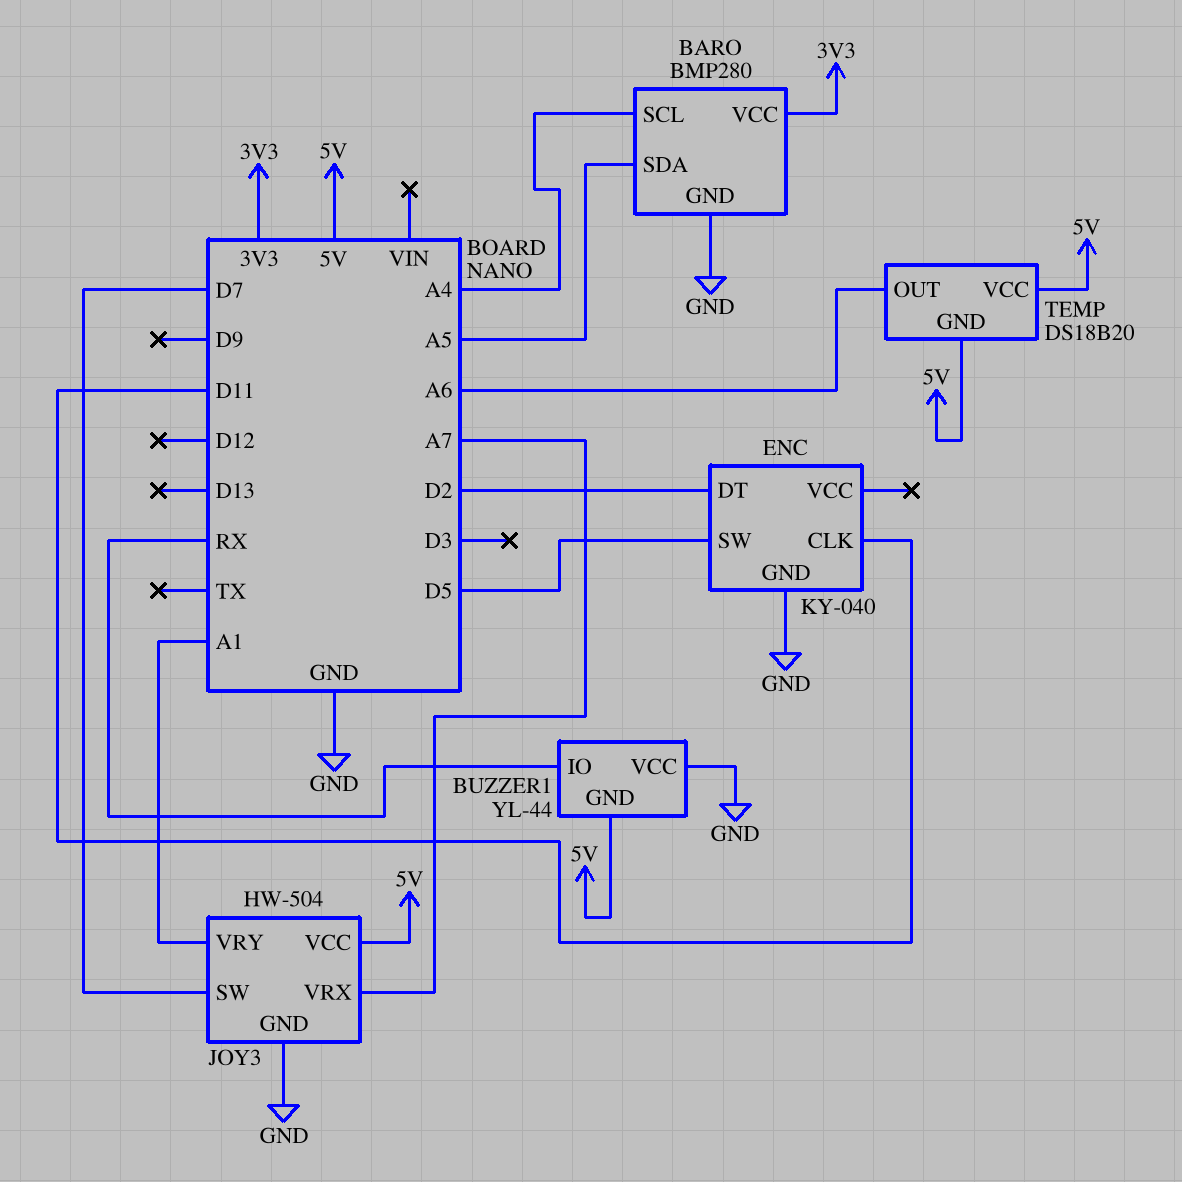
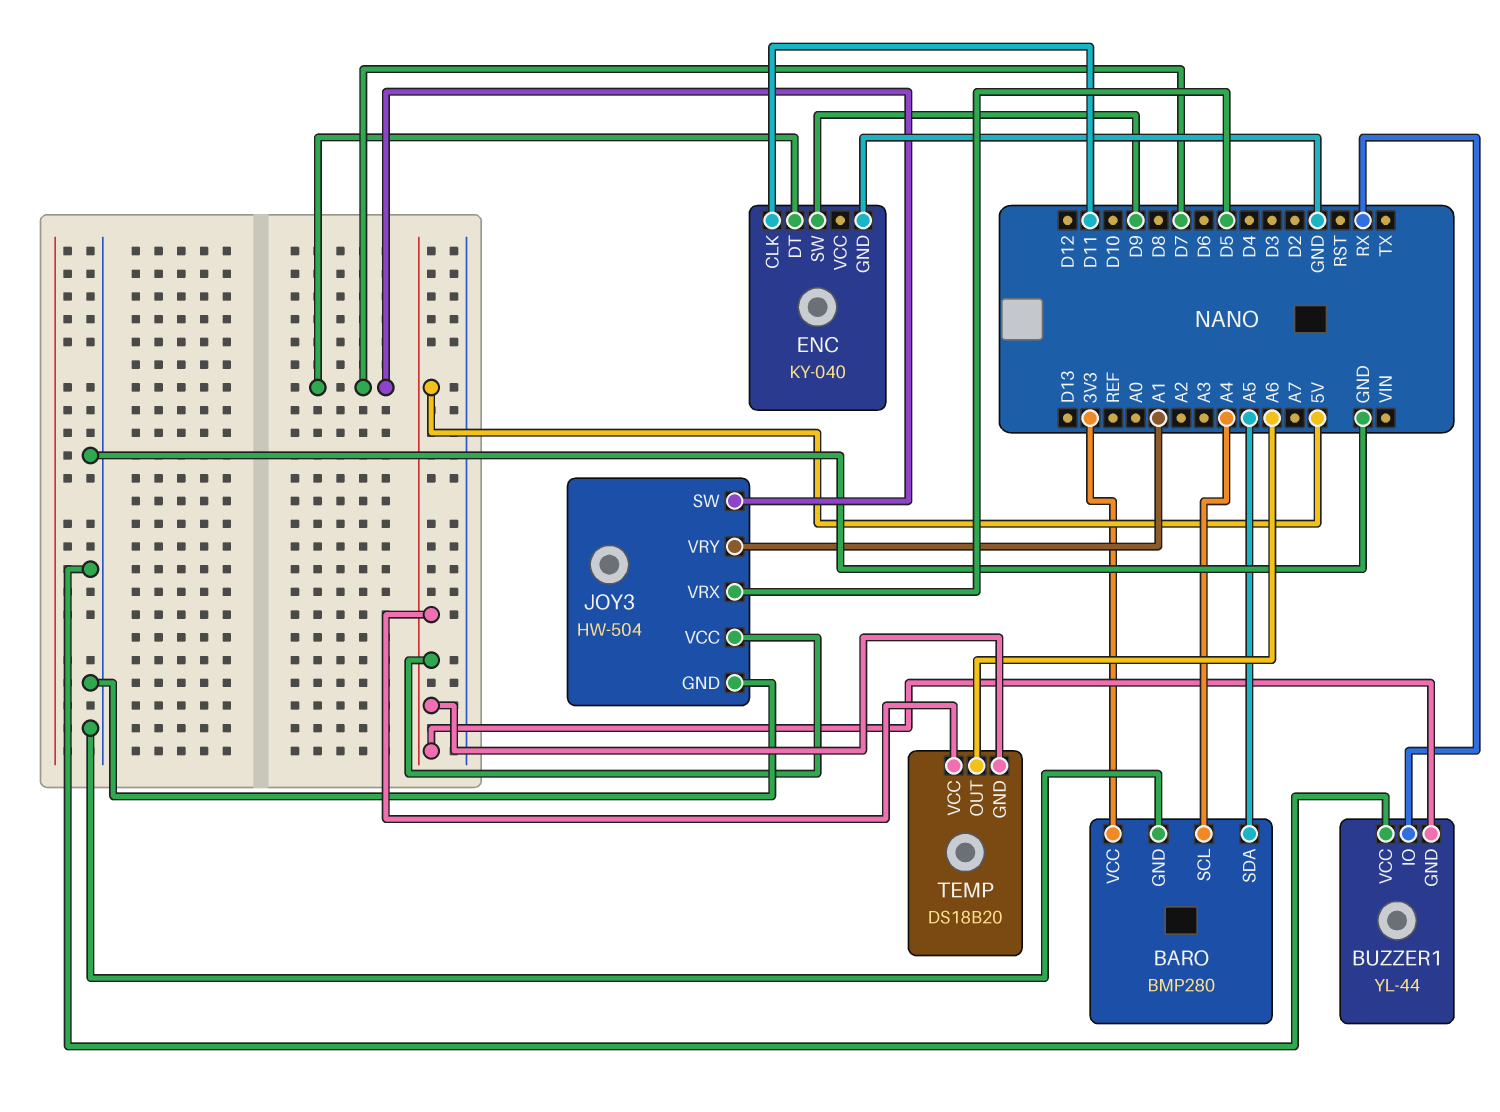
ENC pin DT: D2 -> D7
ENC pin SW: D5 -> D9
JOY3 pin VRX: A7 -> D5

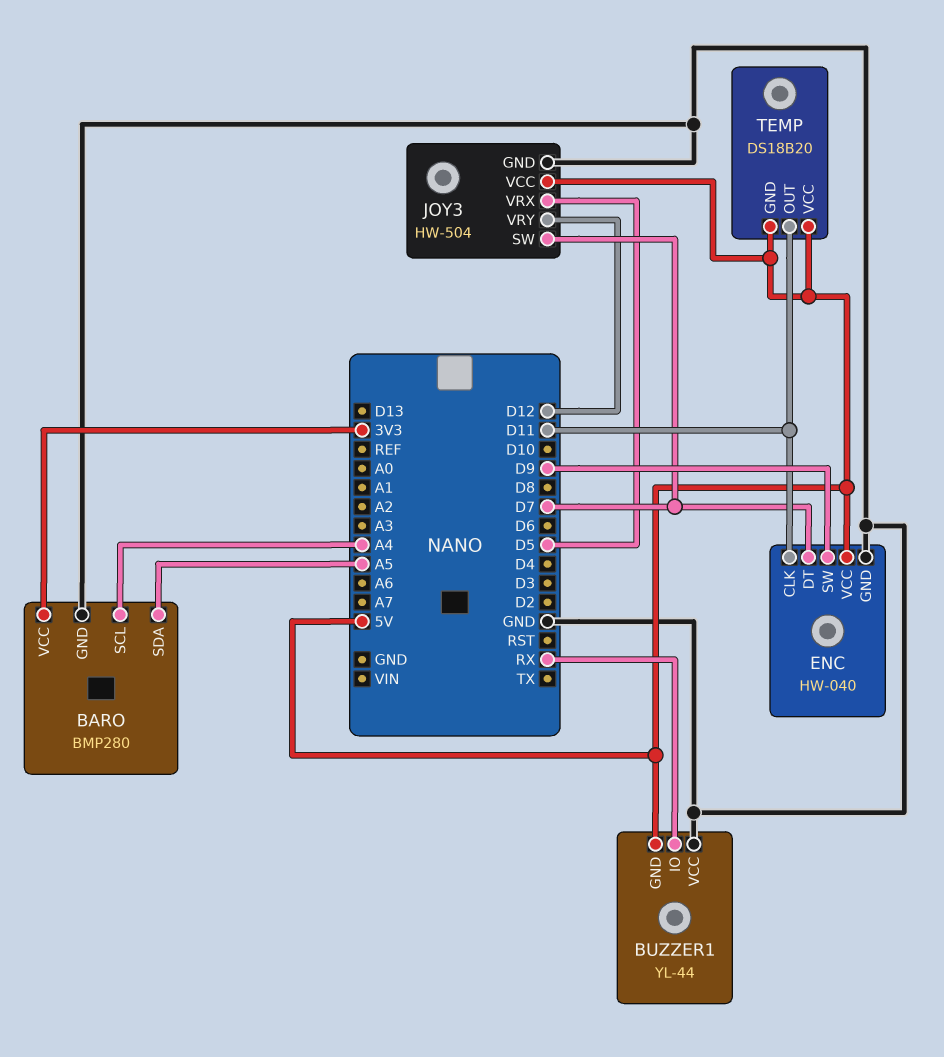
ENC: KY-040 -> HW-040
ENC pin VCC: none -> 5V
JOY3 pin VRY: A1 -> D12
TEMP pin OUT: A6 -> D11

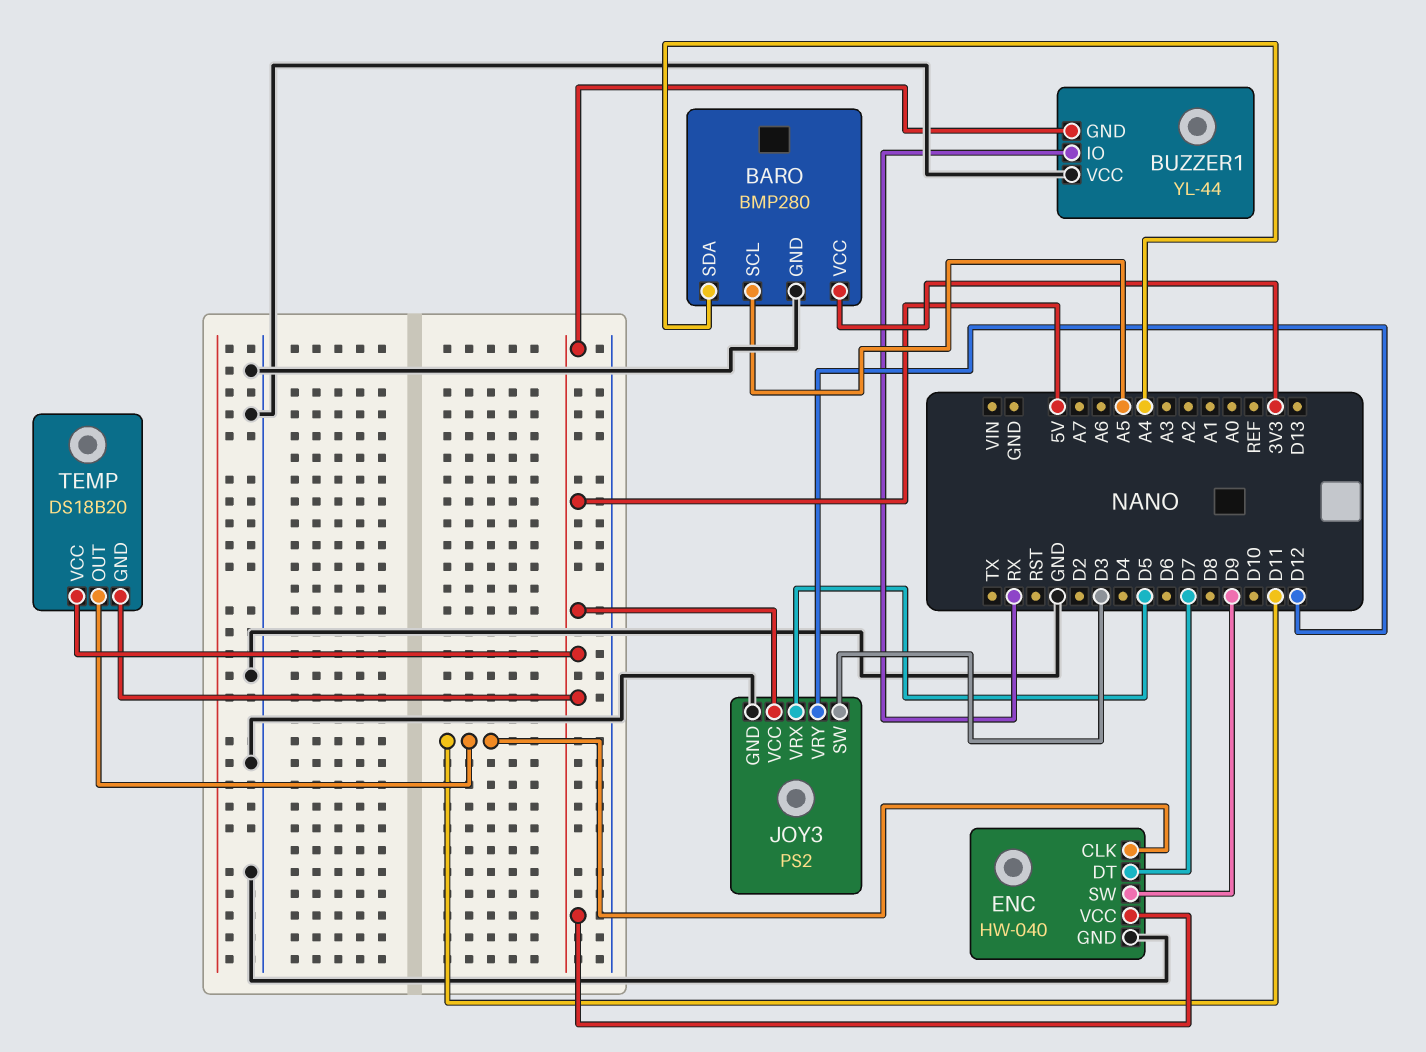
BARO pin SCL: A4 -> A5
BARO pin SDA: A5 -> A4
JOY3: HW-504 -> PS2
JOY3 pin SW: D7 -> D3

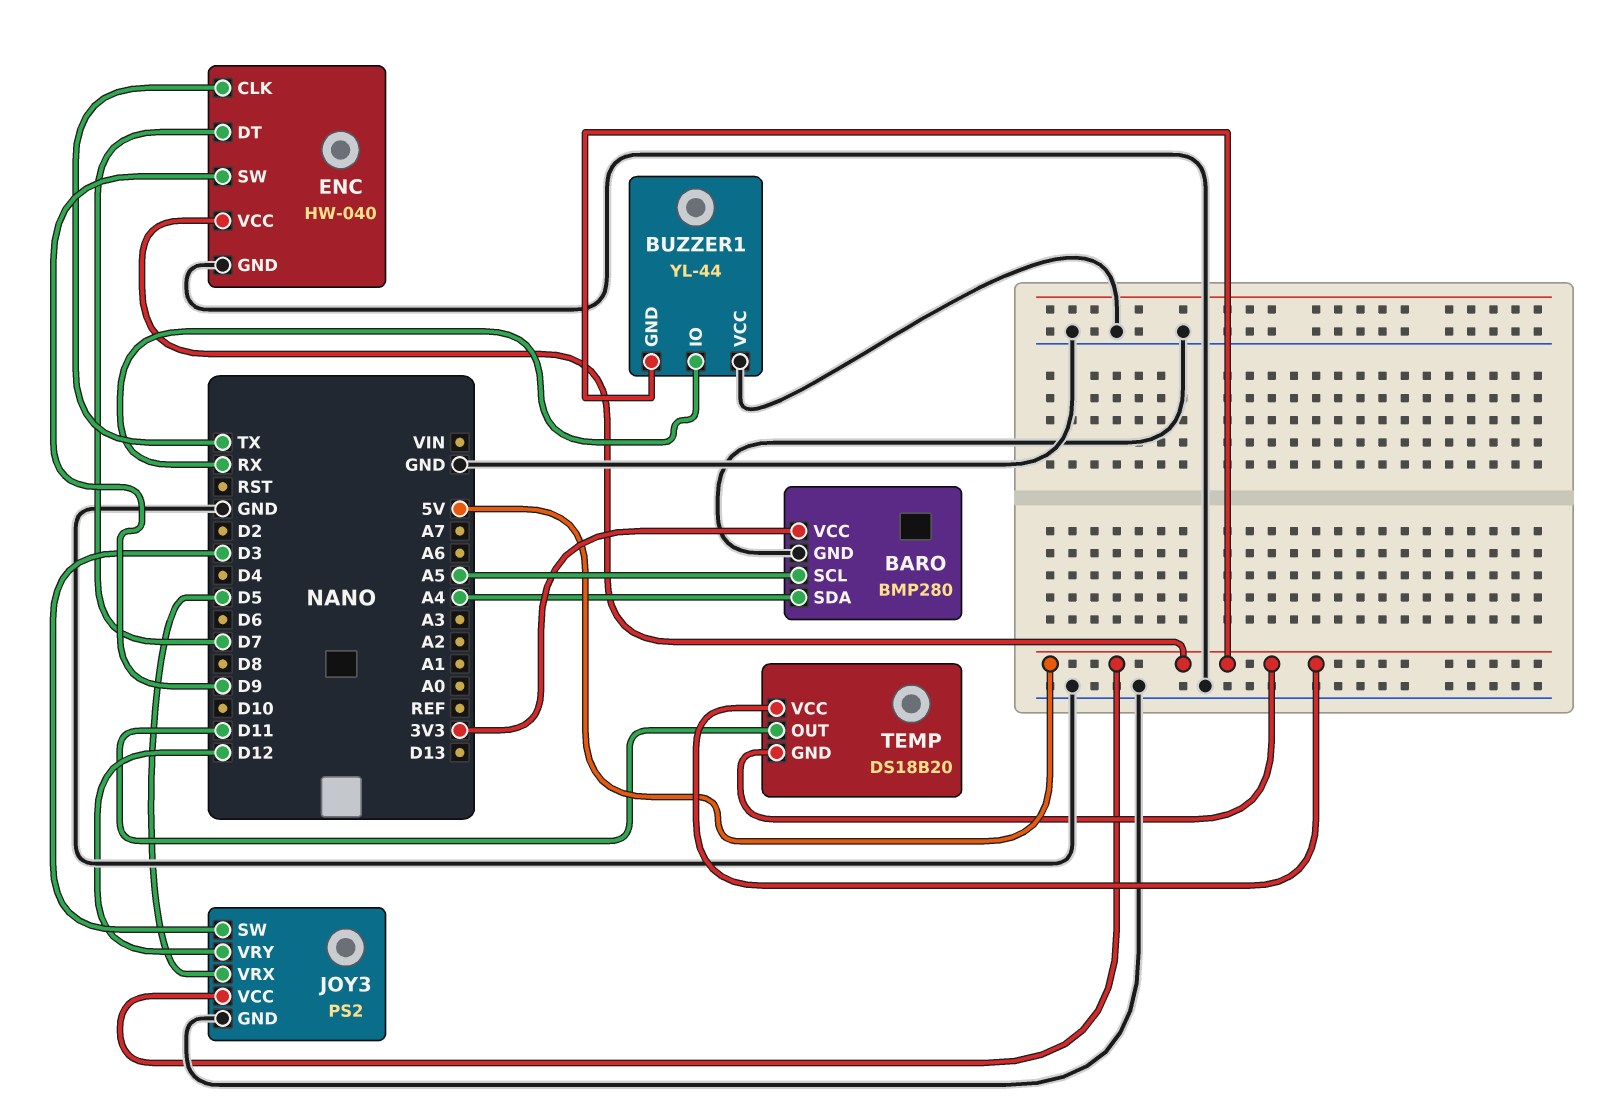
ENC pin CLK: D11 -> TX

